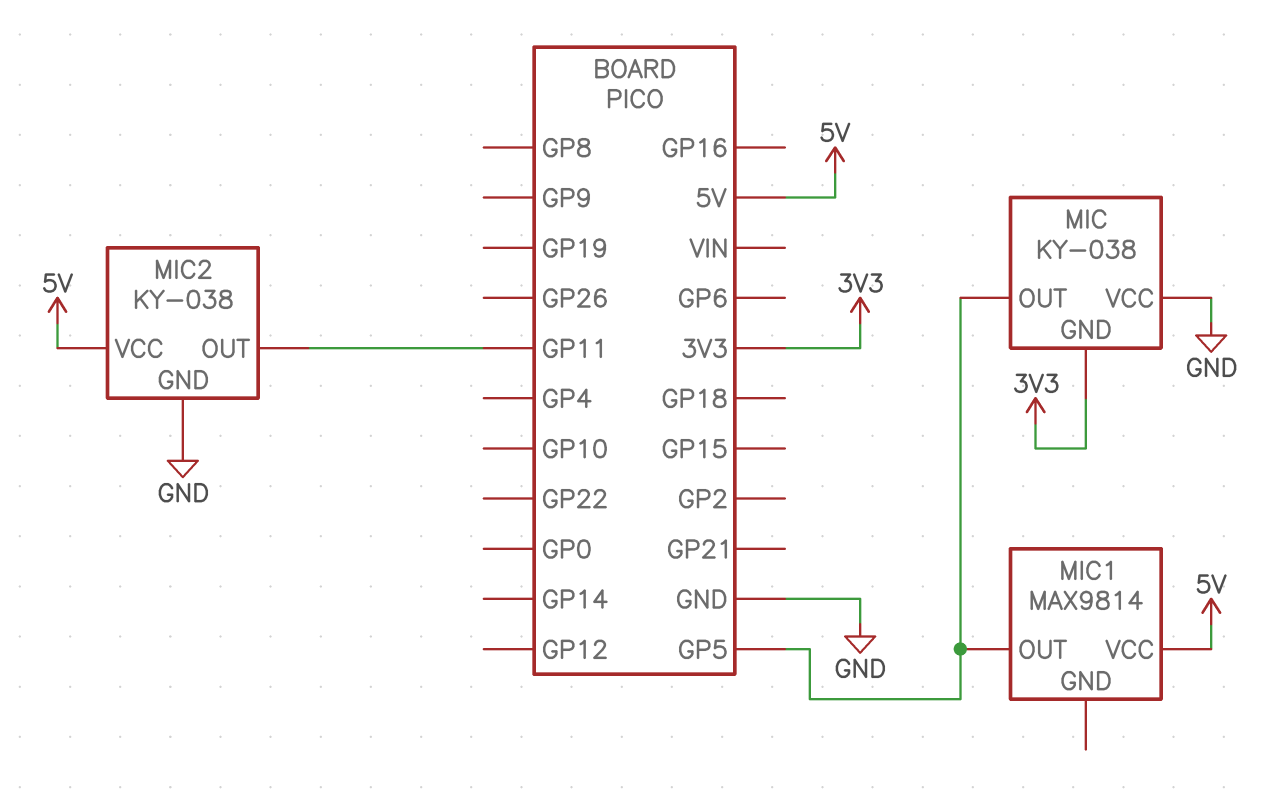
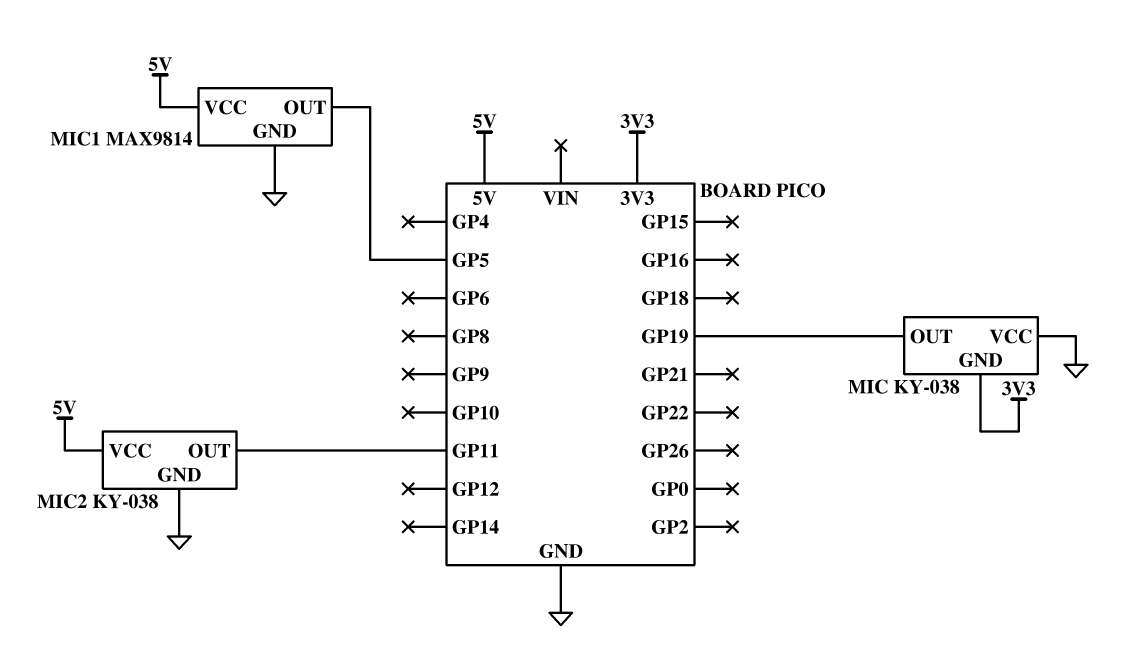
MIC pin OUT: GP5 -> GP19
MIC1 pin GND: none -> GND

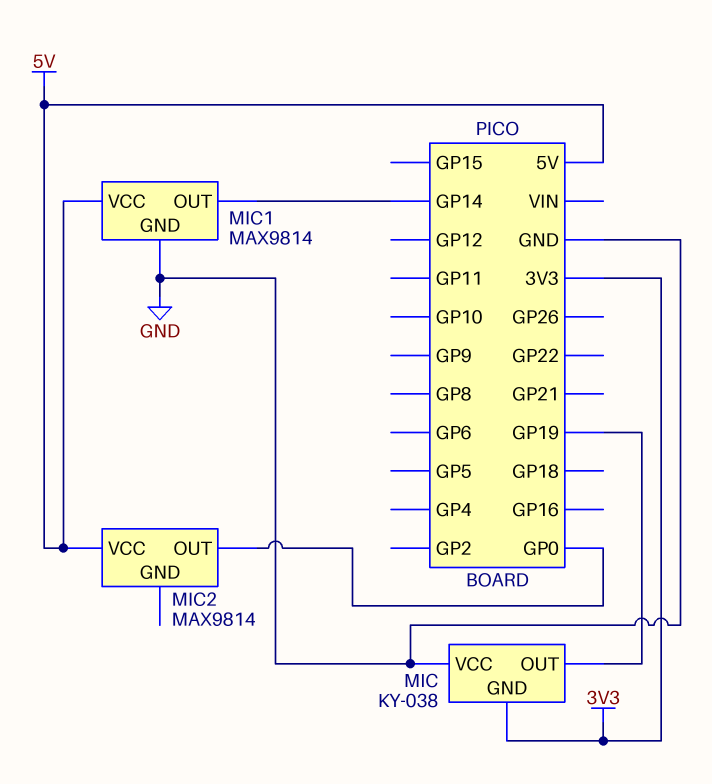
MIC1 pin OUT: GP5 -> GP14
MIC2: KY-038 -> MAX9814
MIC2 pin GND: GND -> none
MIC2 pin OUT: GP11 -> GP0

